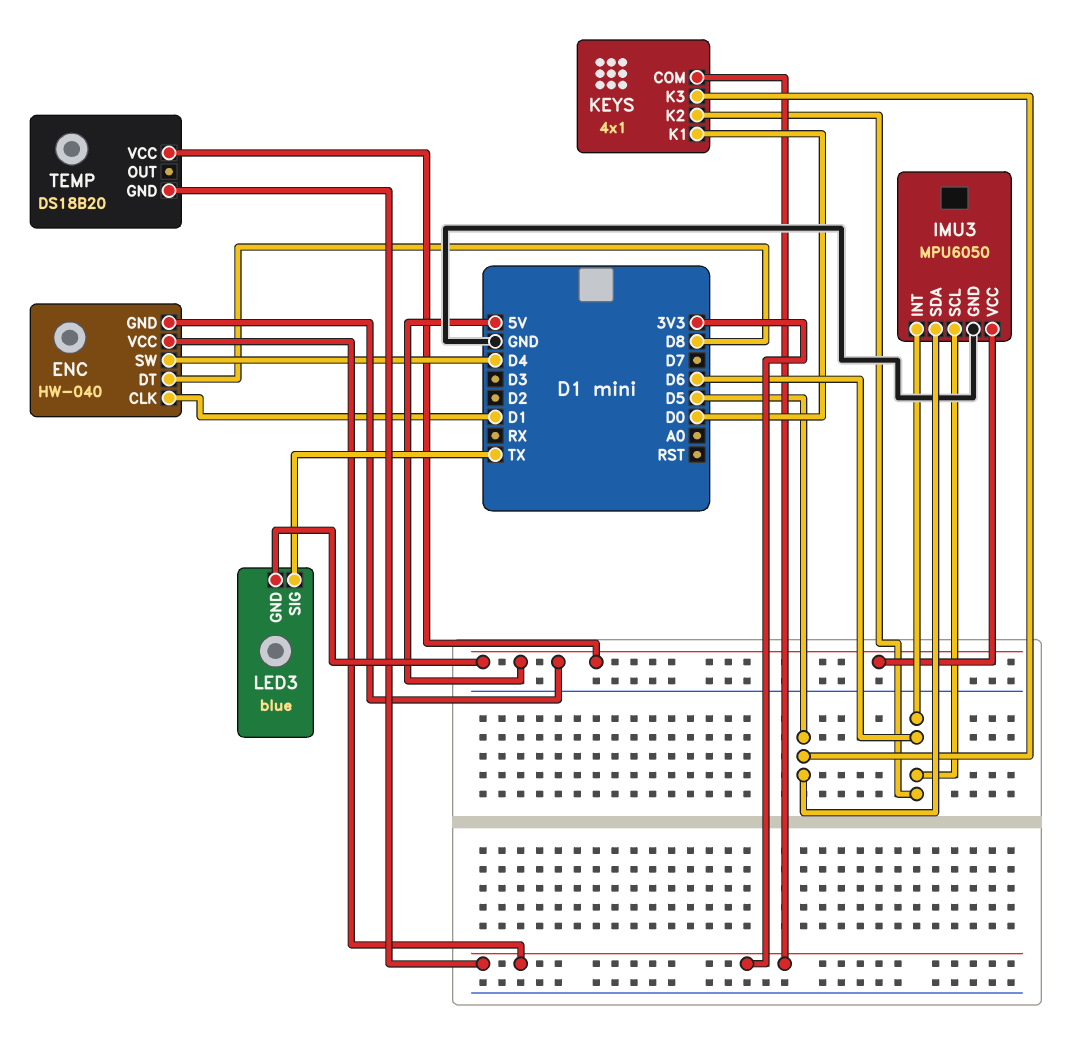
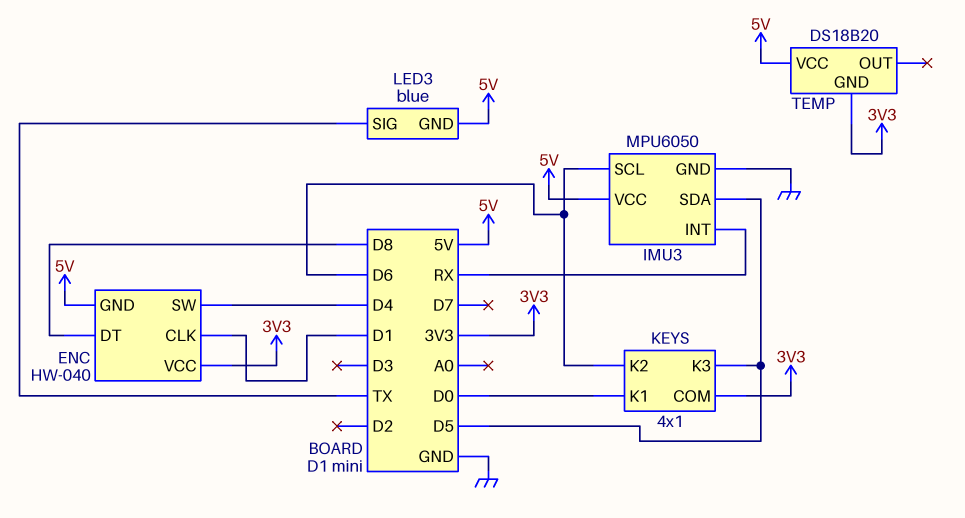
IMU3 pin INT: D6 -> RX

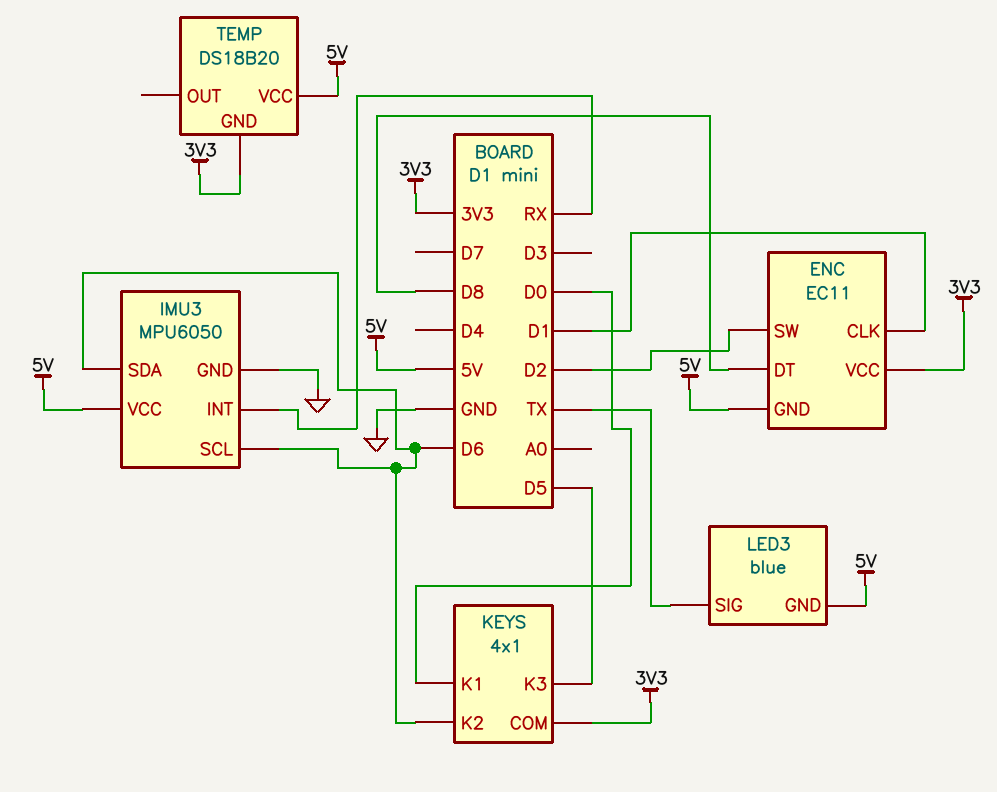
ENC: HW-040 -> EC11
ENC pin SW: D4 -> D2
IMU3 pin SDA: D5 -> D6

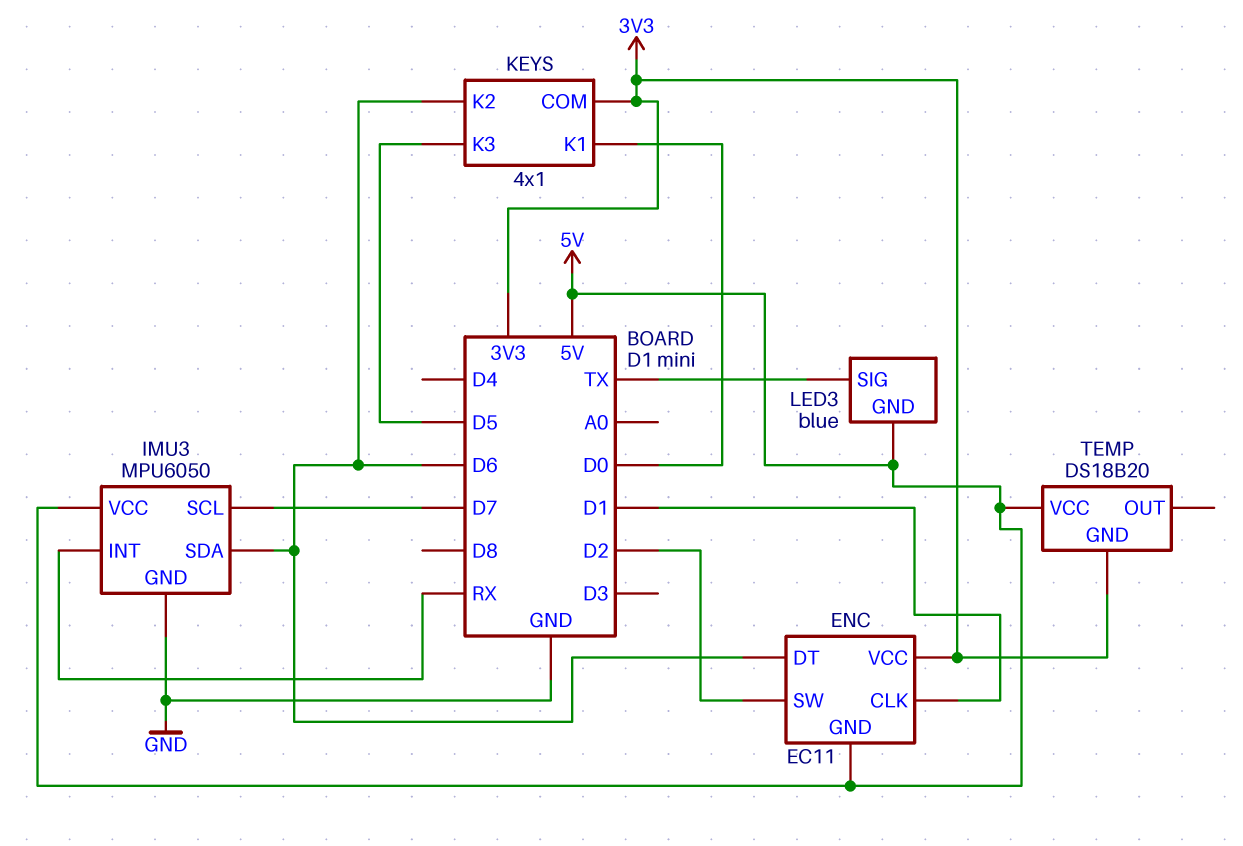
ENC pin DT: D8 -> D6
IMU3 pin SCL: D6 -> D7

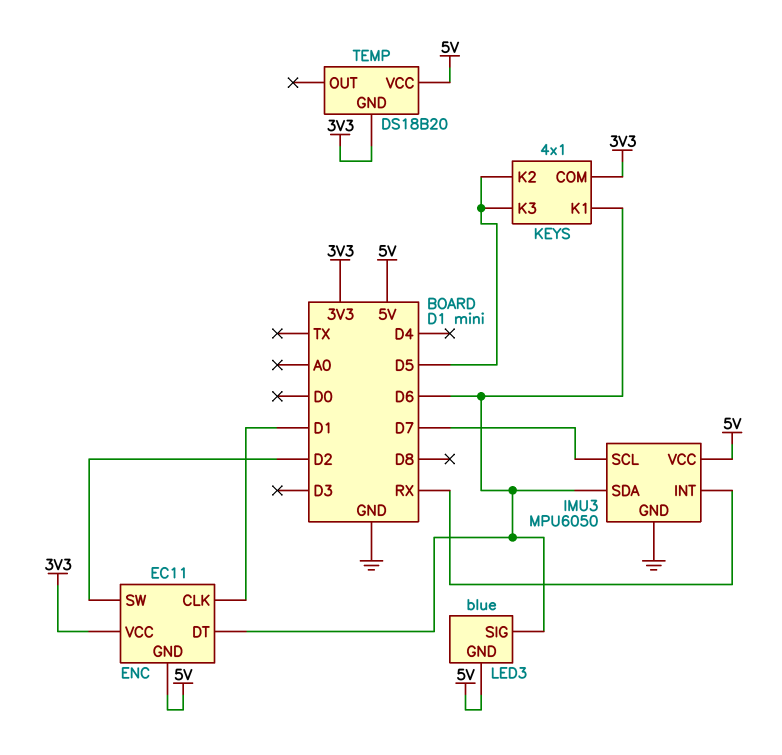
KEYS pin K1: D0 -> D6
KEYS pin K2: D6 -> D5
LED3 pin SIG: TX -> D6

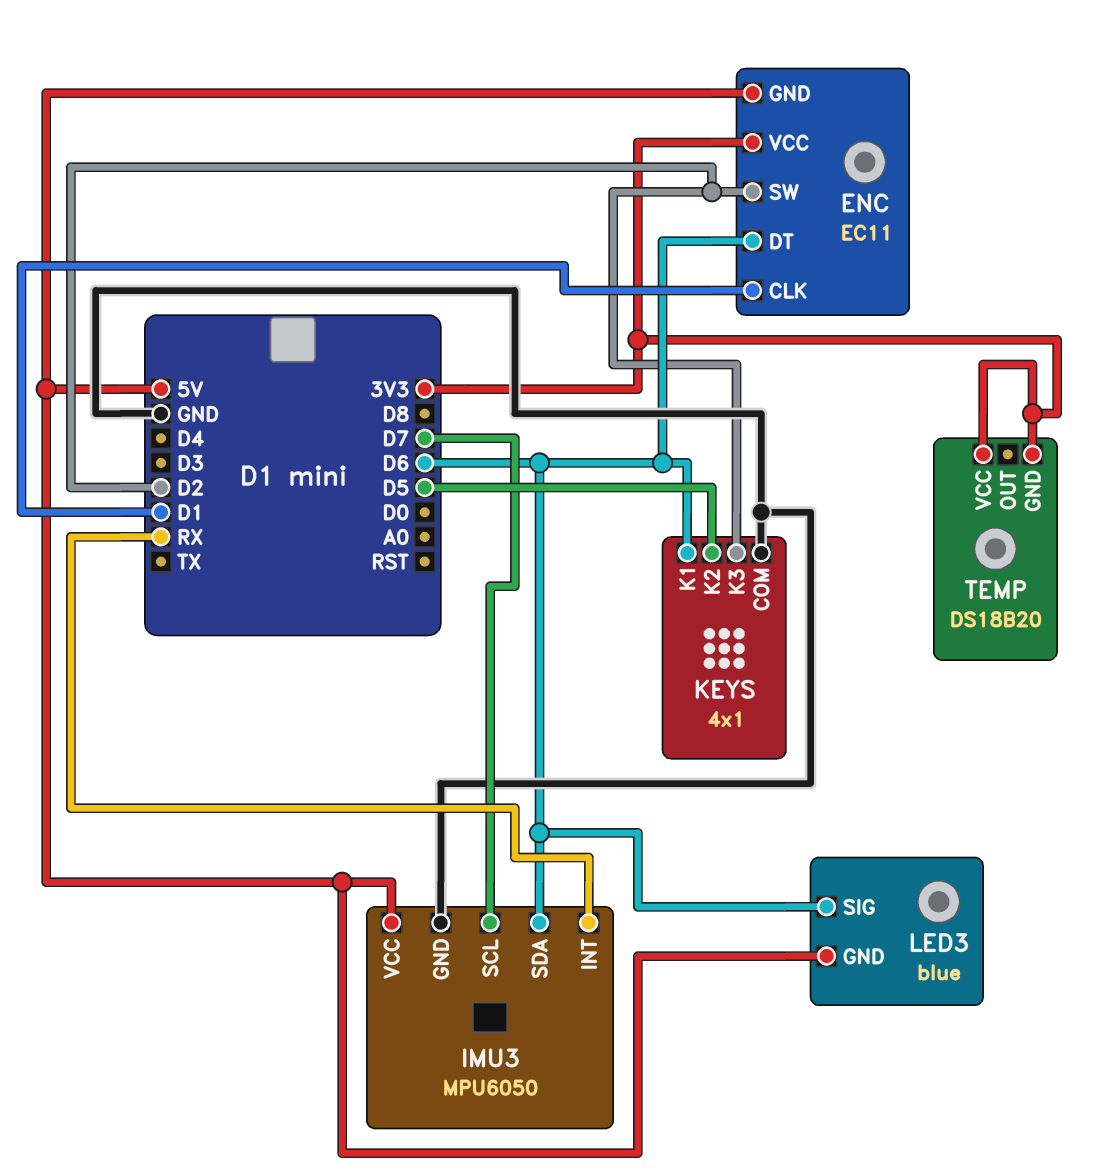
KEYS pin COM: 3V3 -> GND
KEYS pin K3: D5 -> D2
TEMP pin VCC: 5V -> 3V3

